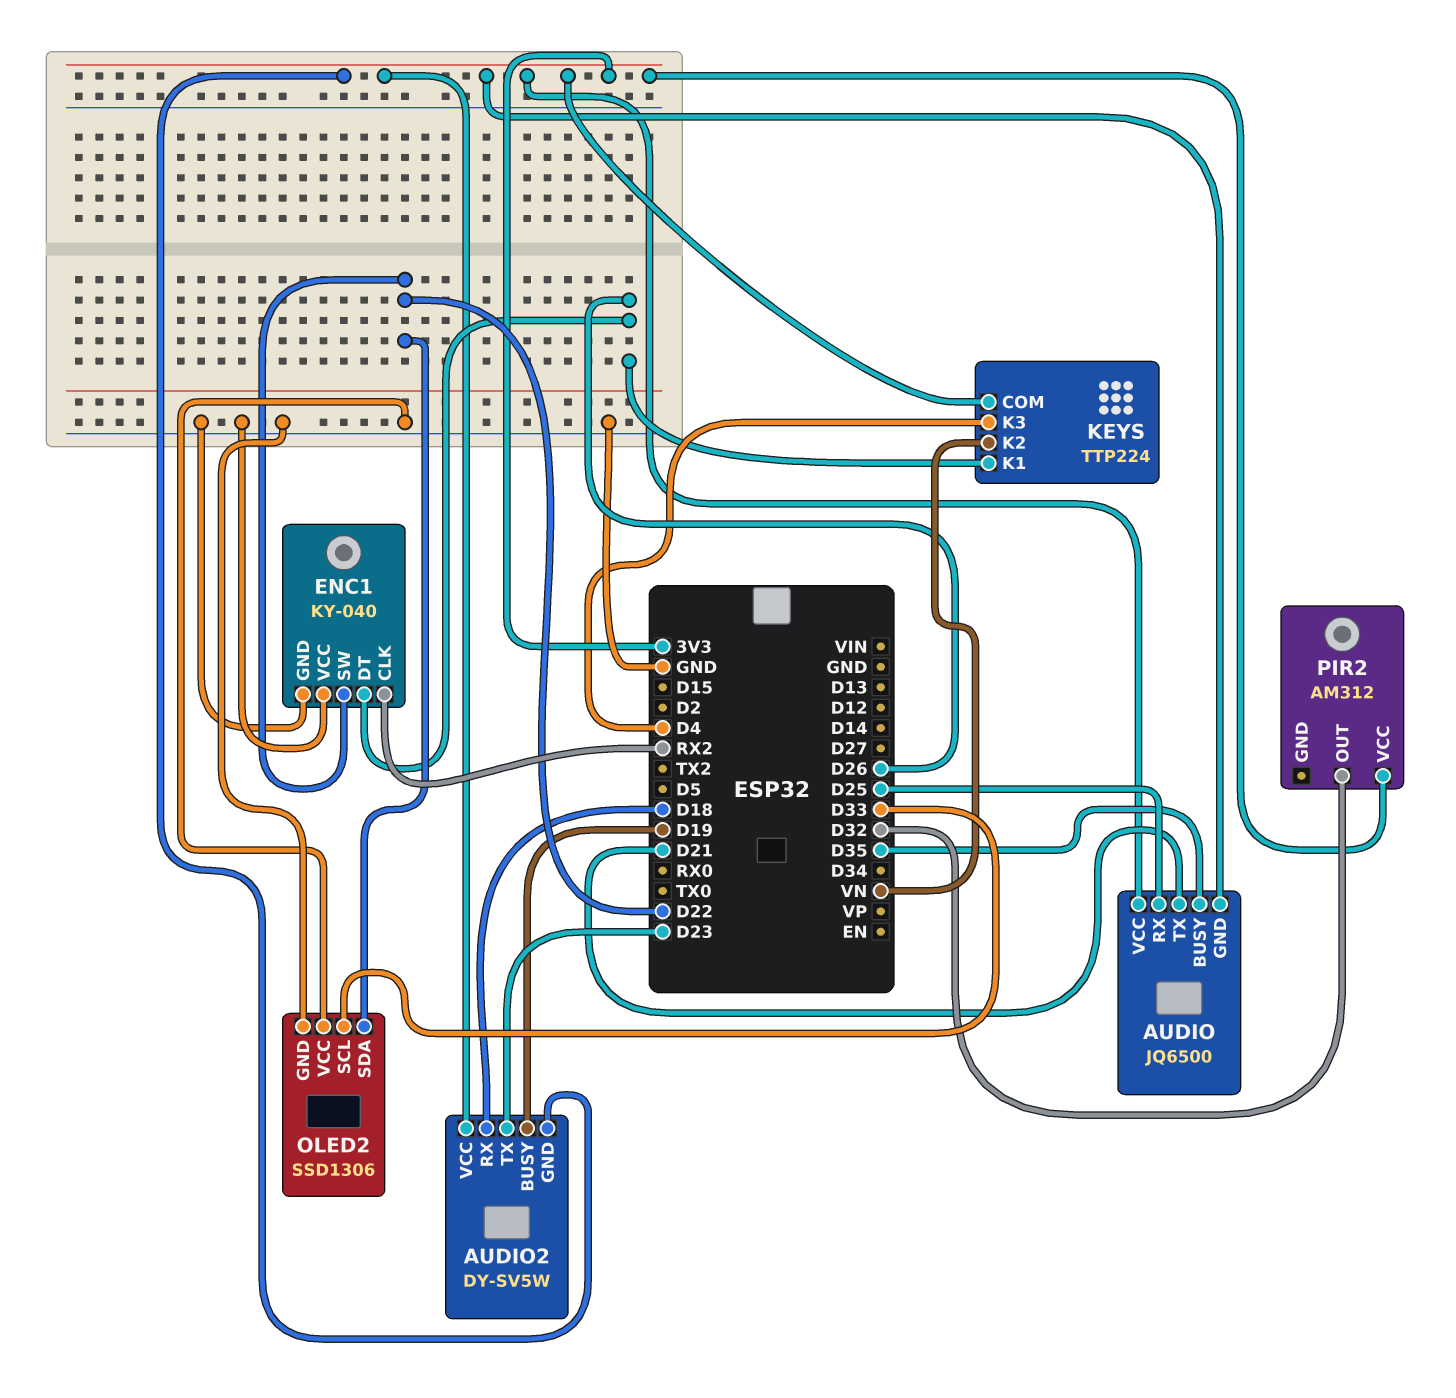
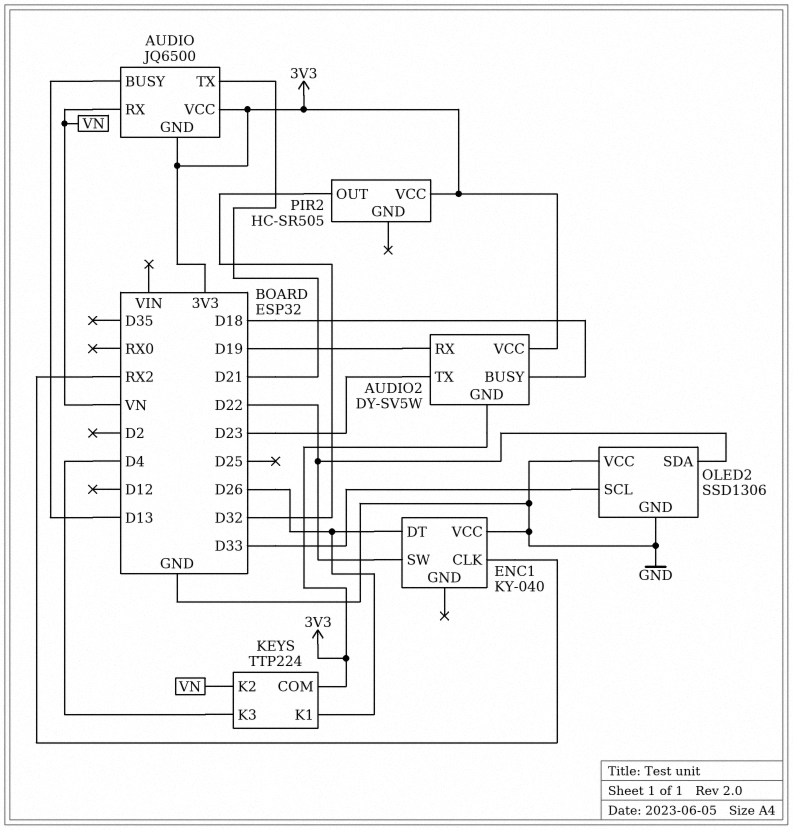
AUDIO pin BUSY: D35 -> D13
AUDIO pin RX: D25 -> VN
AUDIO2 pin BUSY: D19 -> D18
AUDIO2 pin RX: D18 -> D19
ENC1 pin GND: GND -> none
PIR2: AM312 -> HC-SR505

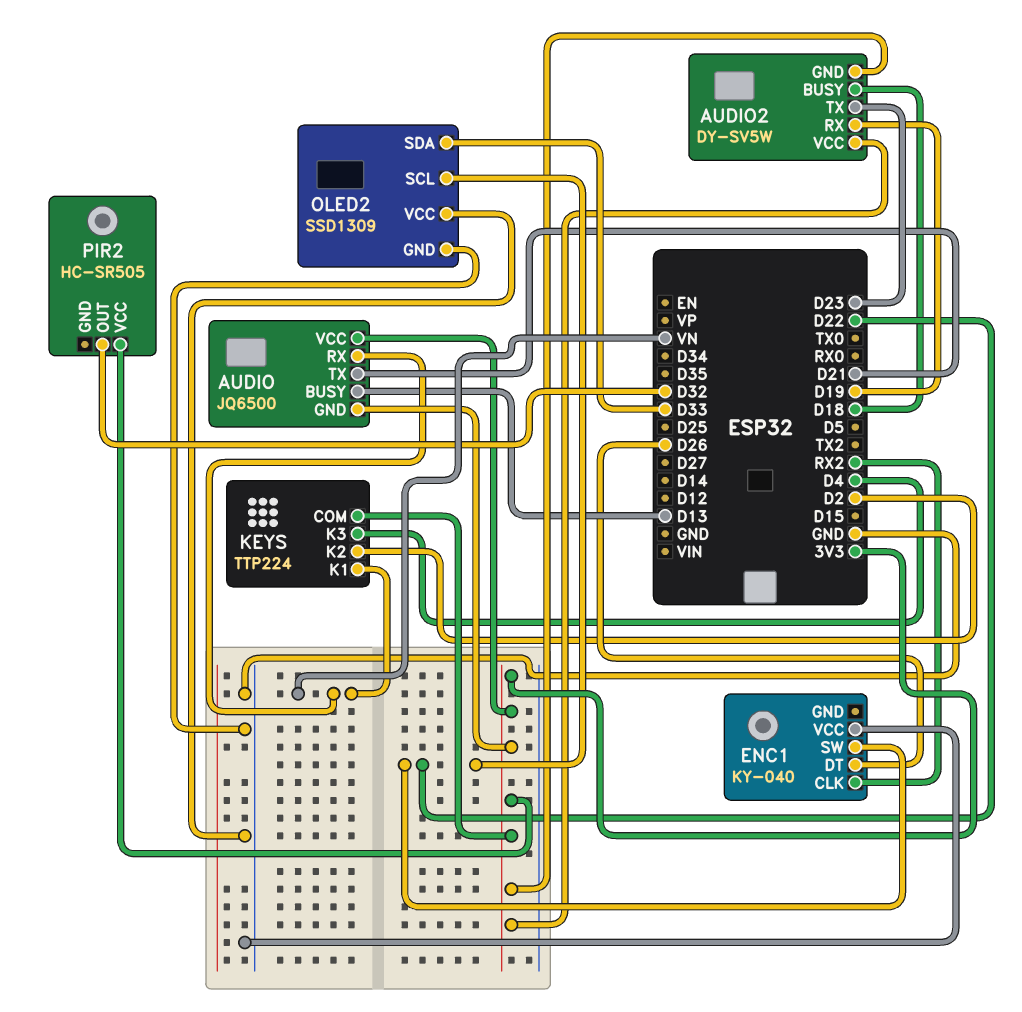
KEYS pin K1: D26 -> VN
KEYS pin K2: VN -> D2
OLED2: SSD1306 -> SSD1309
OLED2 pin SCL: D33 -> D22
OLED2 pin SDA: D22 -> D33

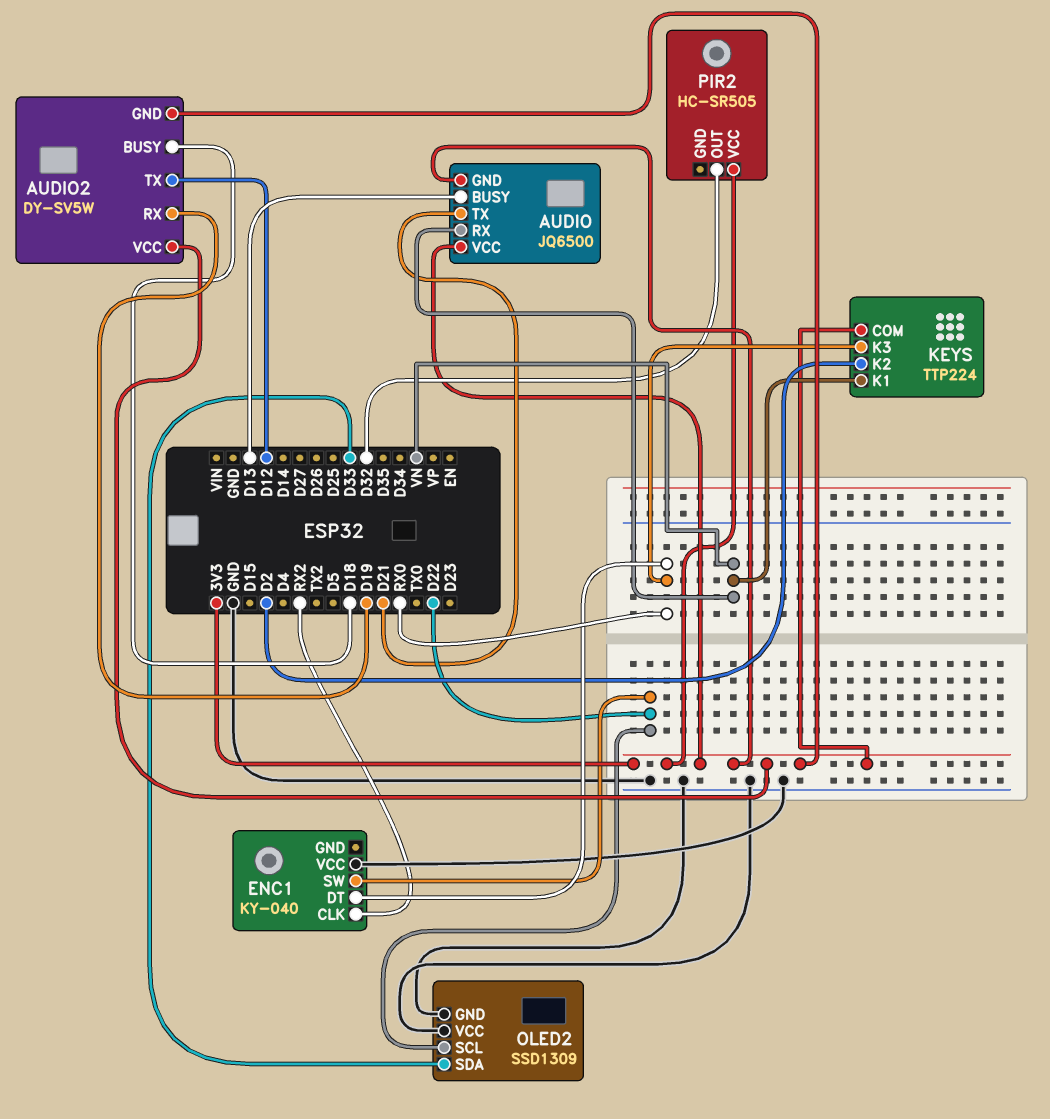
AUDIO2 pin TX: D23 -> D12
ENC1 pin DT: D26 -> RX0
KEYS pin K3: D4 -> RX0

